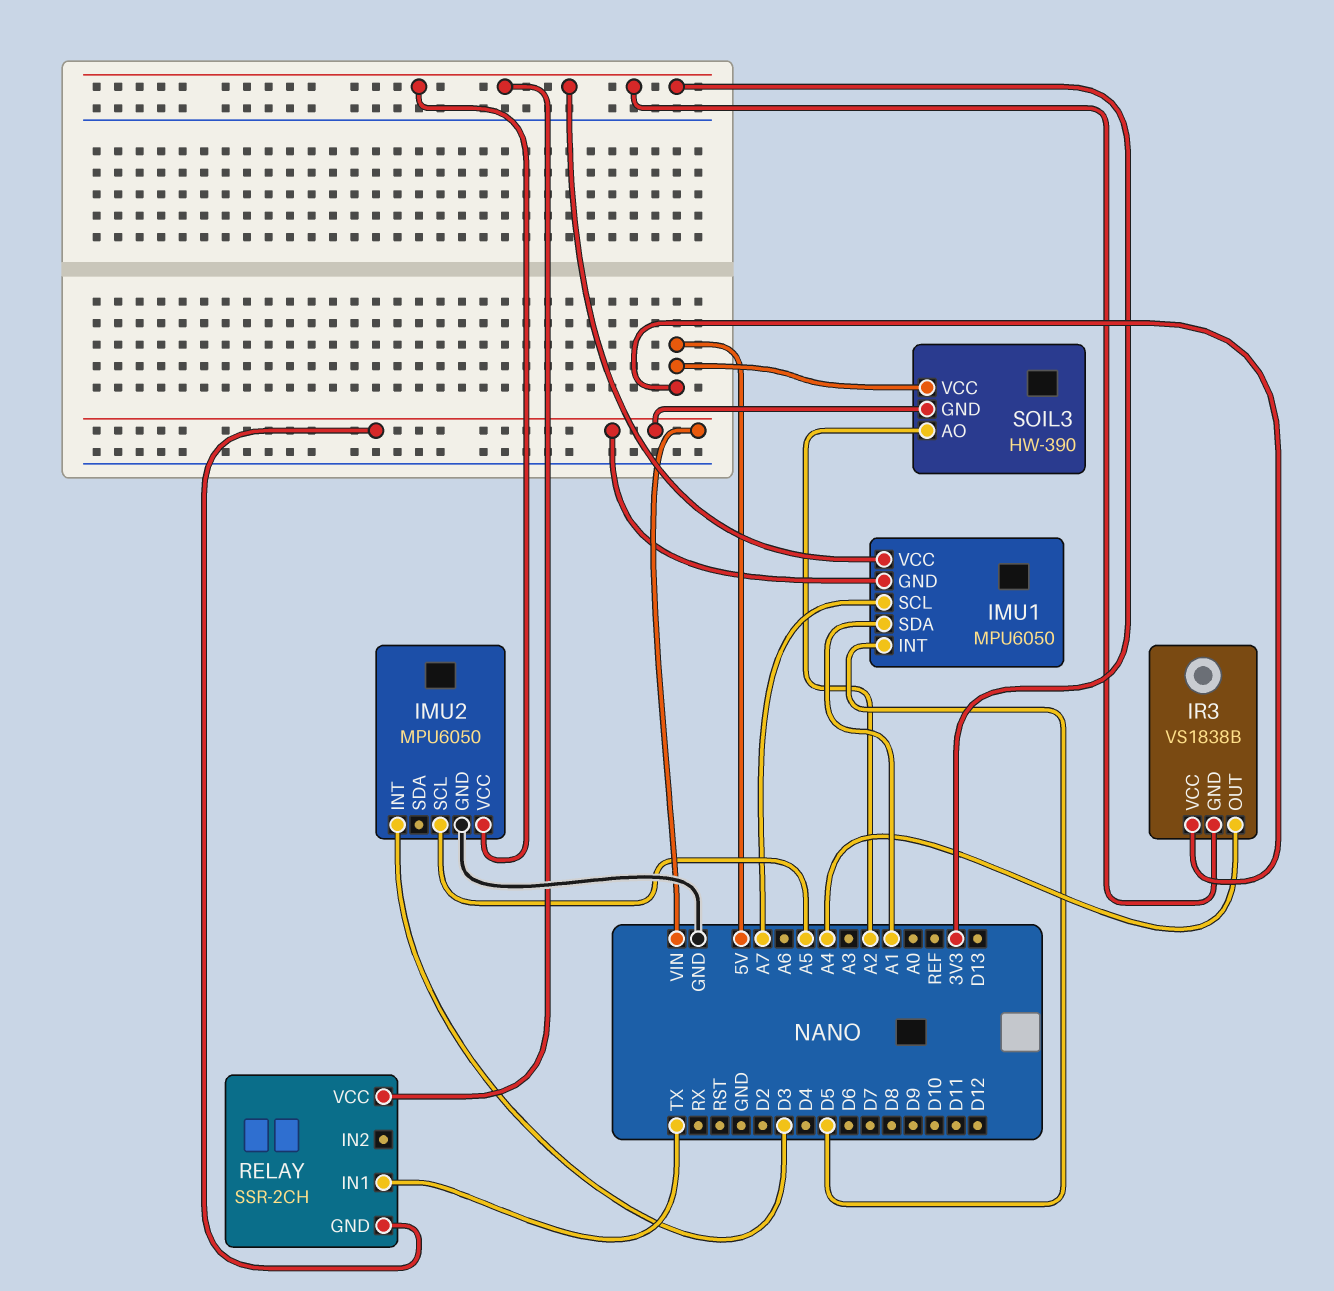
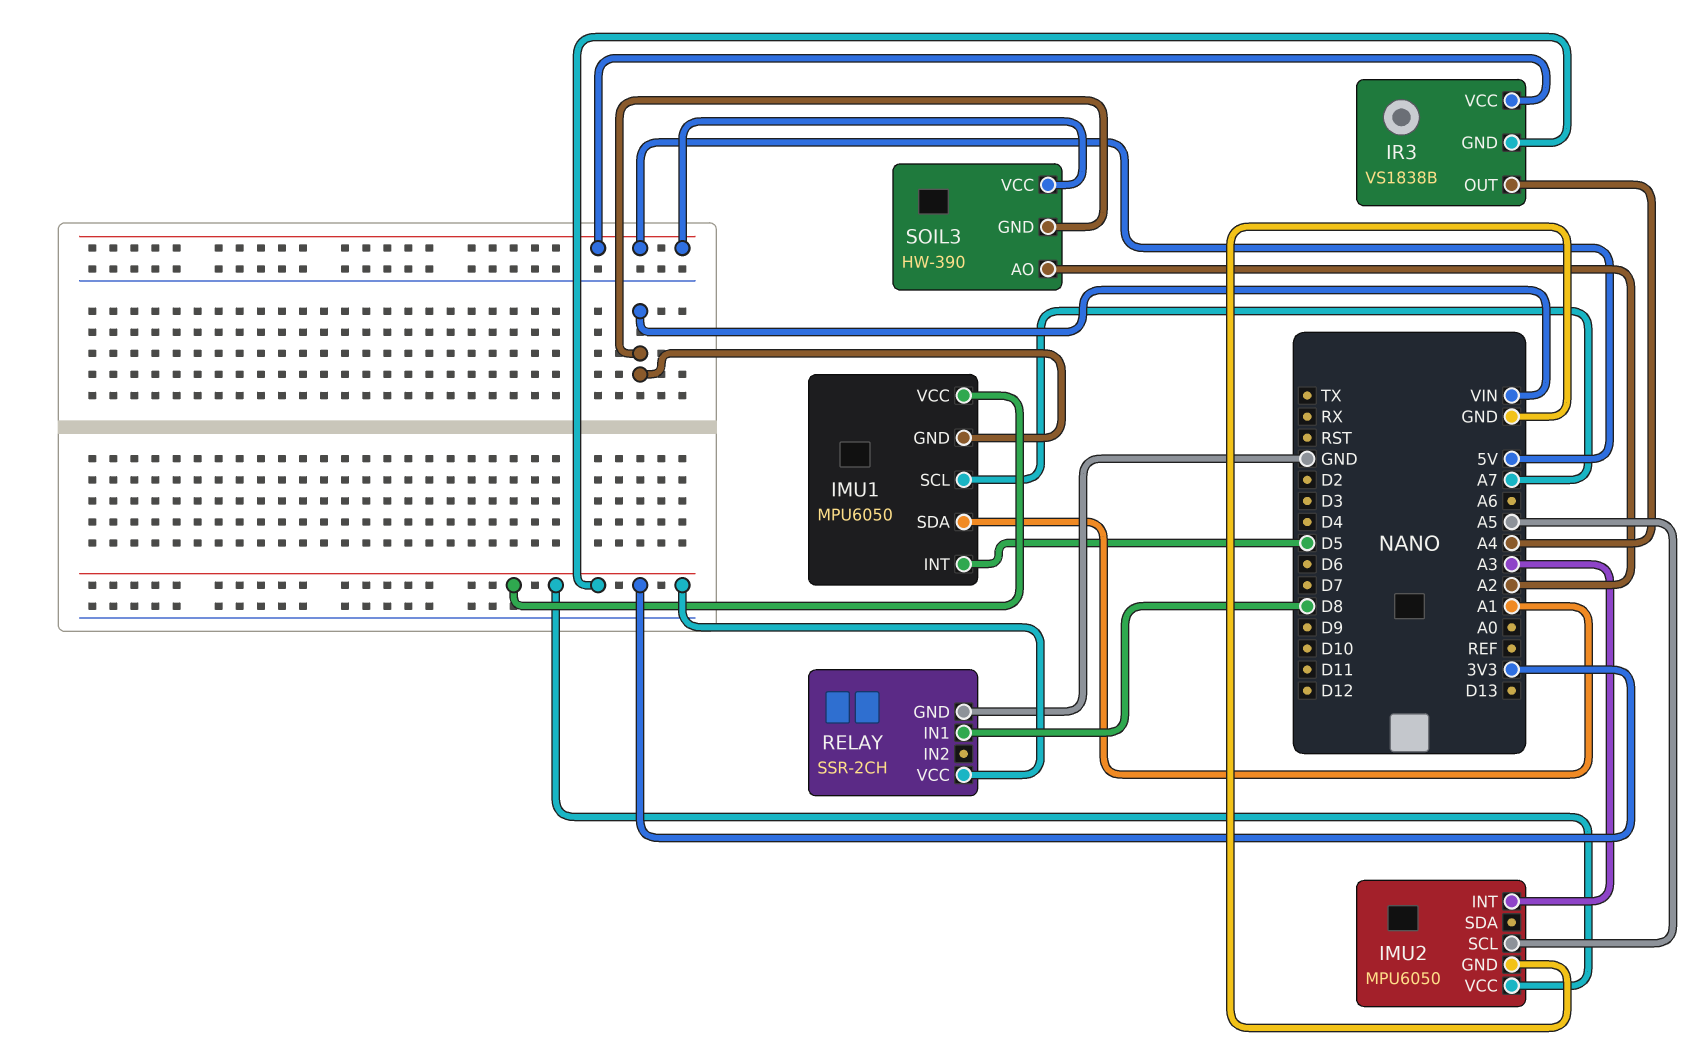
IMU2 pin INT: D3 -> A3
RELAY pin GND: VIN -> GND
RELAY pin IN1: TX -> D8

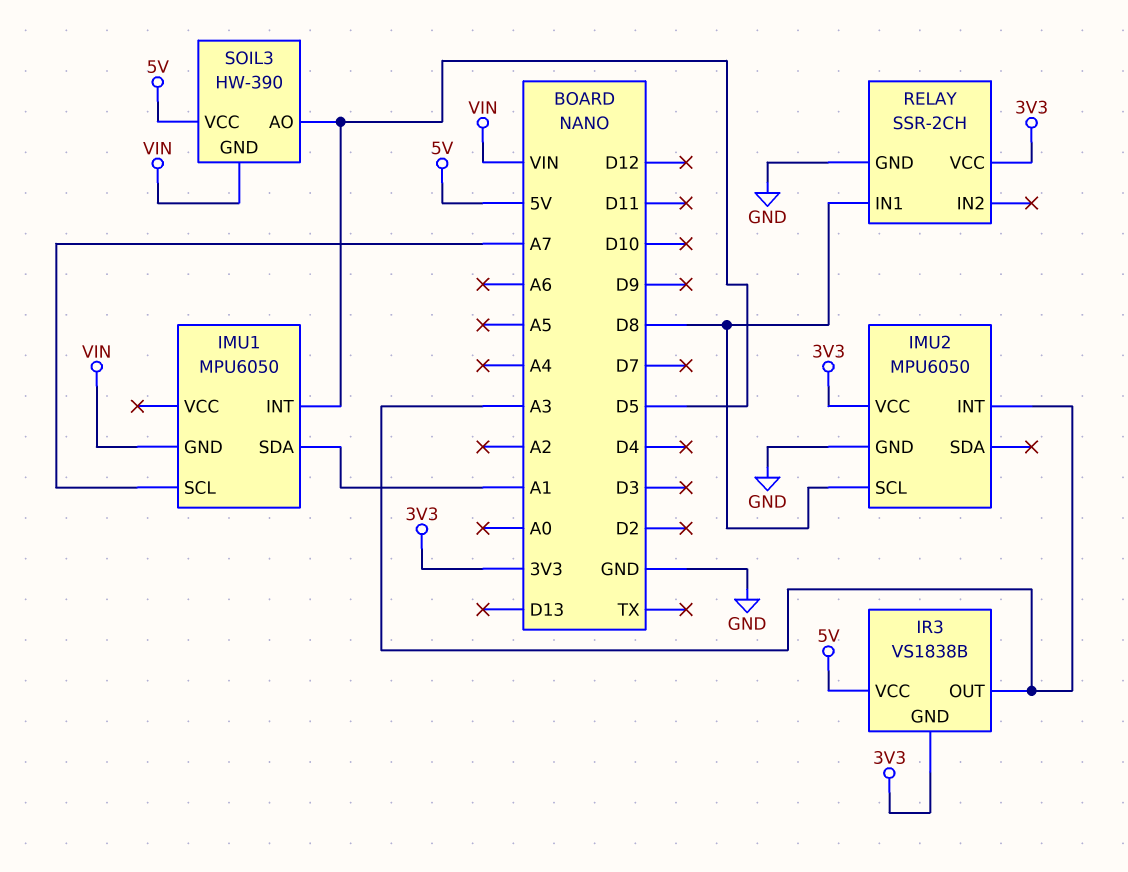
IMU1 pin VCC: 3V3 -> none
IMU2 pin SCL: A5 -> D8
IR3 pin OUT: A4 -> A3
SOIL3 pin AO: A2 -> D5

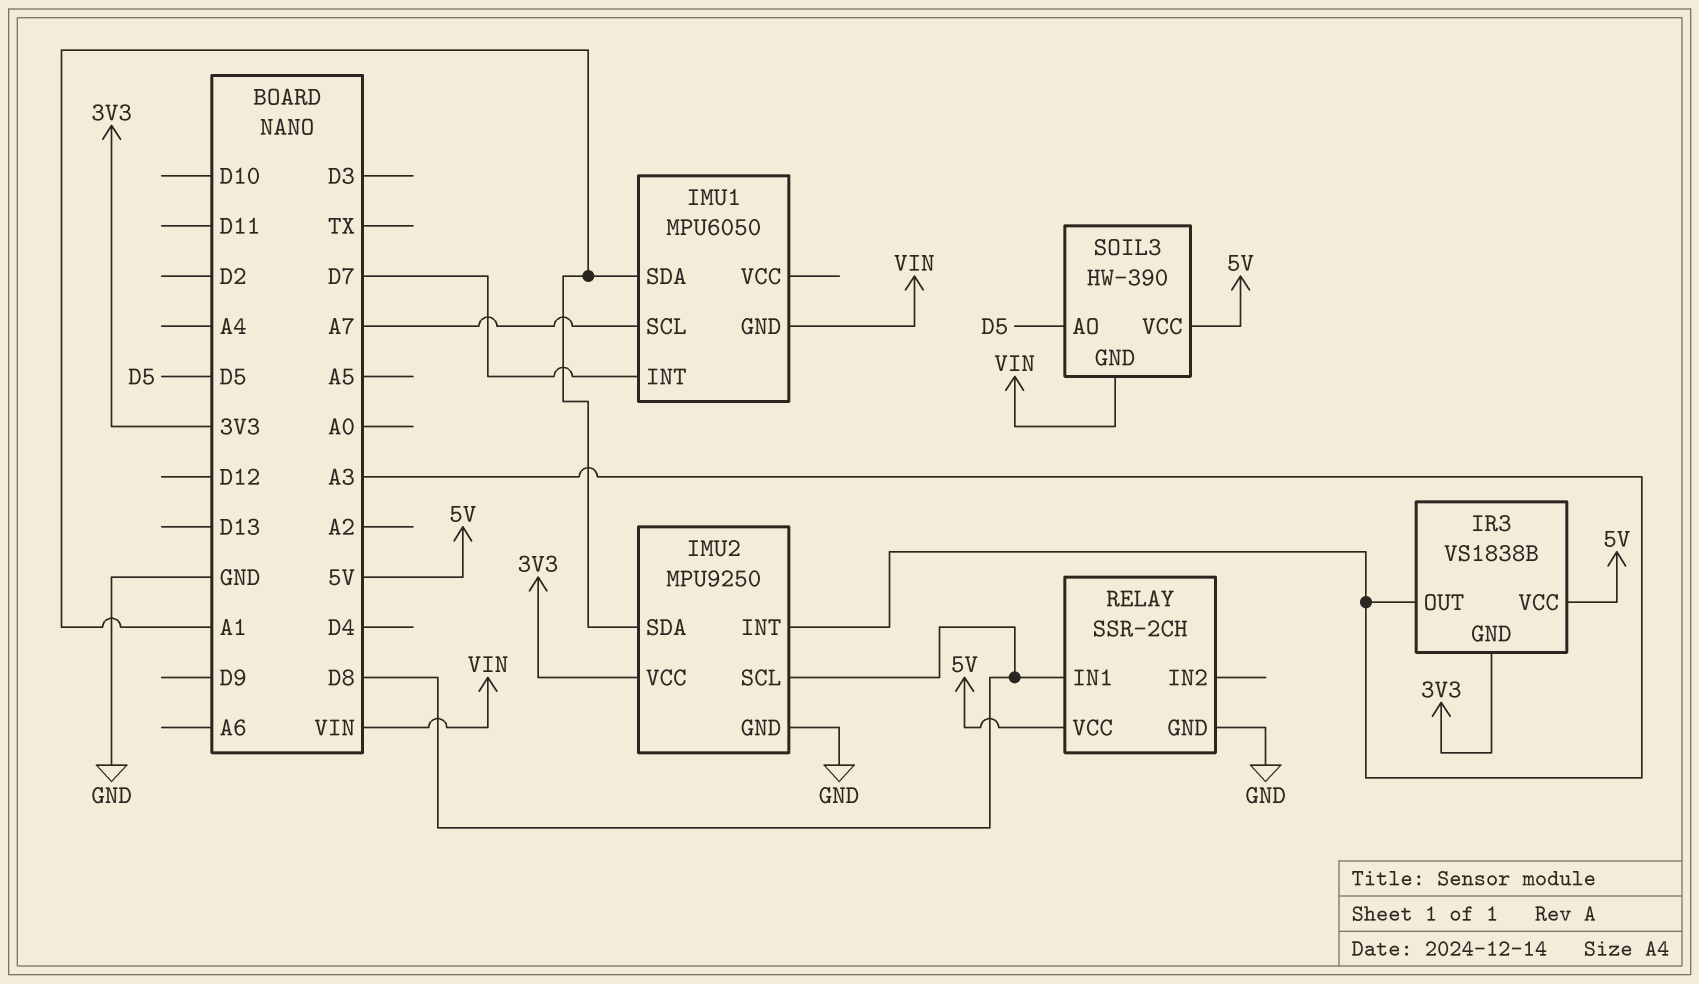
IMU1 pin INT: D5 -> D7
IMU2: MPU6050 -> MPU9250
IMU2 pin SDA: none -> A1
RELAY pin VCC: 3V3 -> 5V

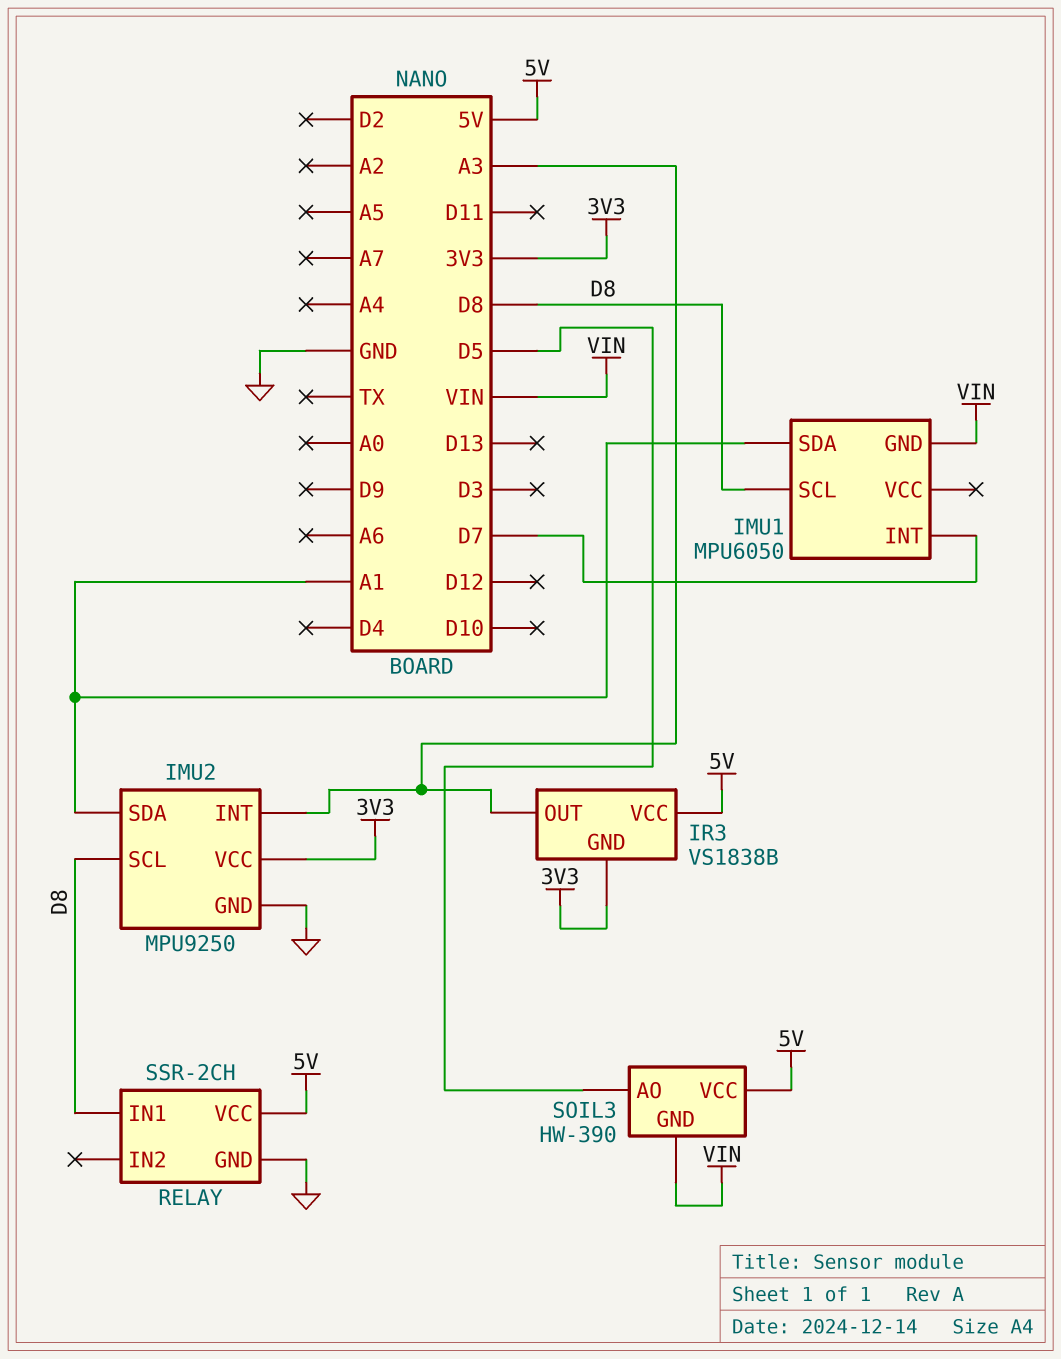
IMU1 pin SCL: A7 -> D8

